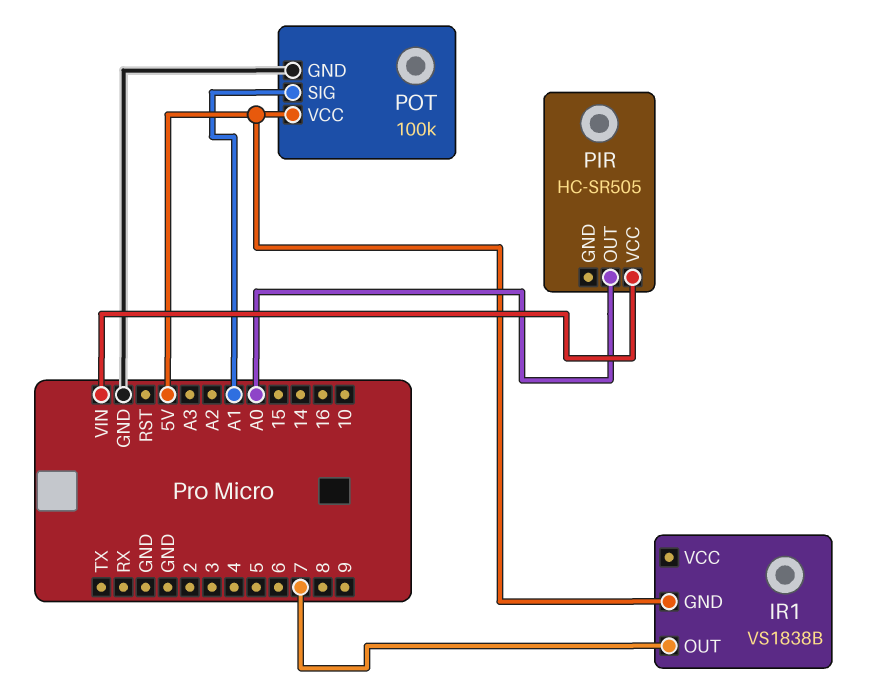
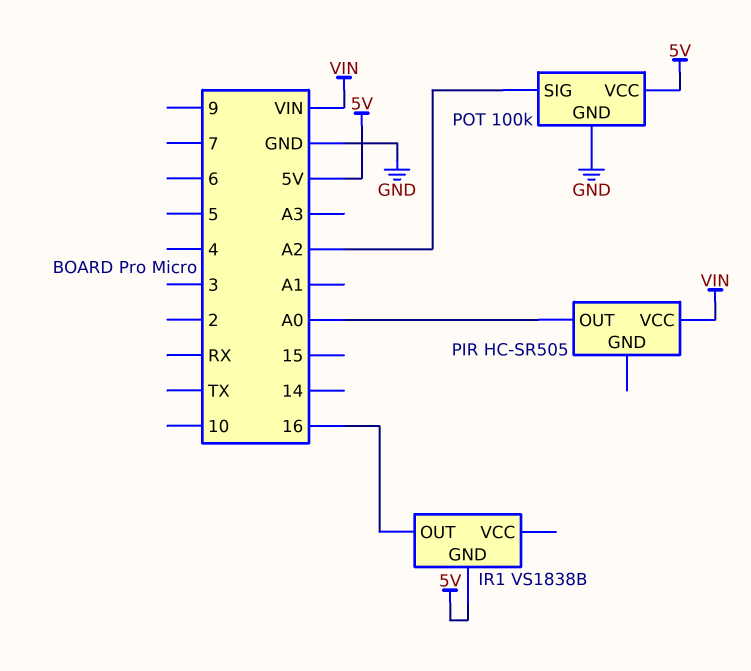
IR1 pin OUT: 7 -> 16
POT pin SIG: A1 -> A2

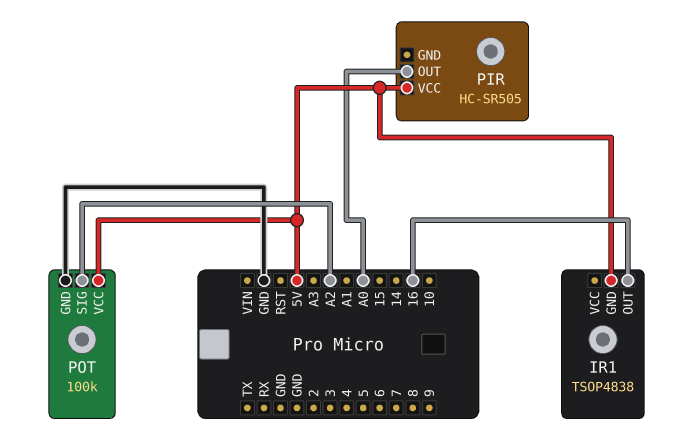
IR1: VS1838B -> TSOP4838
PIR pin VCC: VIN -> 5V

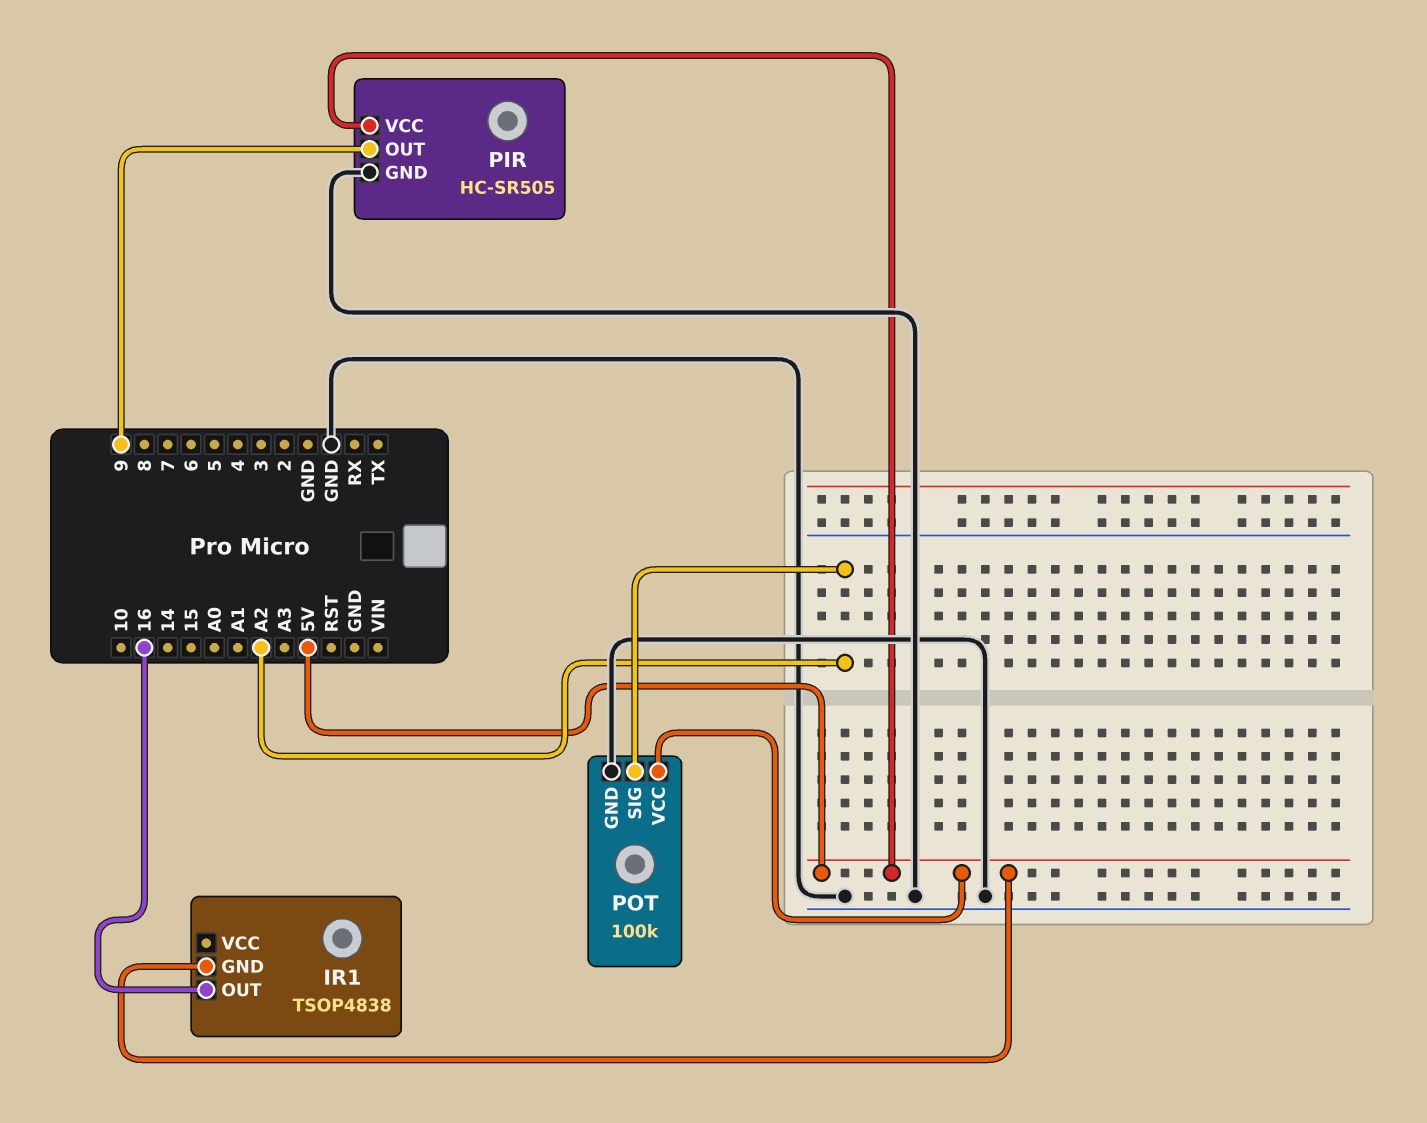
PIR pin GND: none -> GND
PIR pin OUT: A0 -> 9

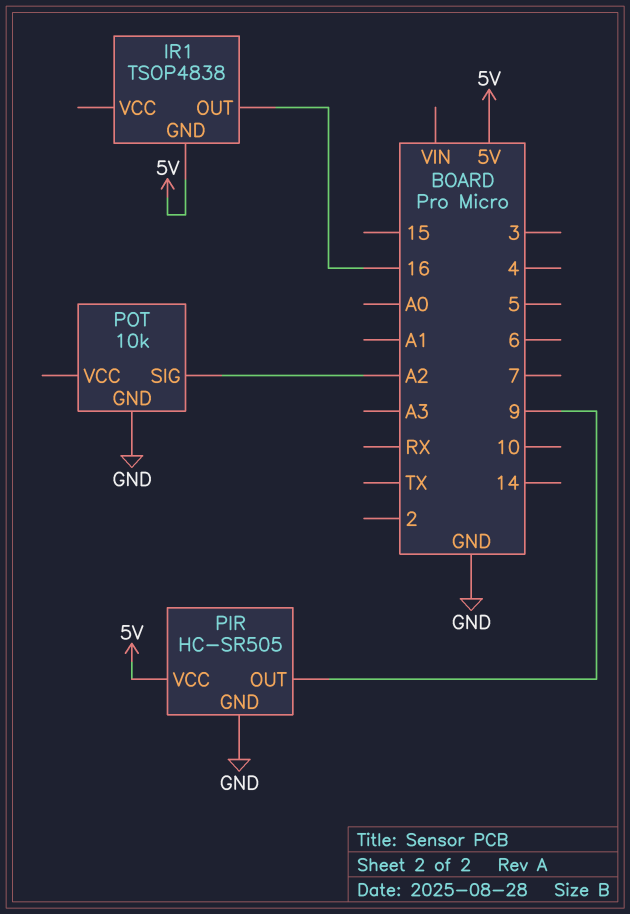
POT: 100k -> 10k
POT pin VCC: 5V -> none

